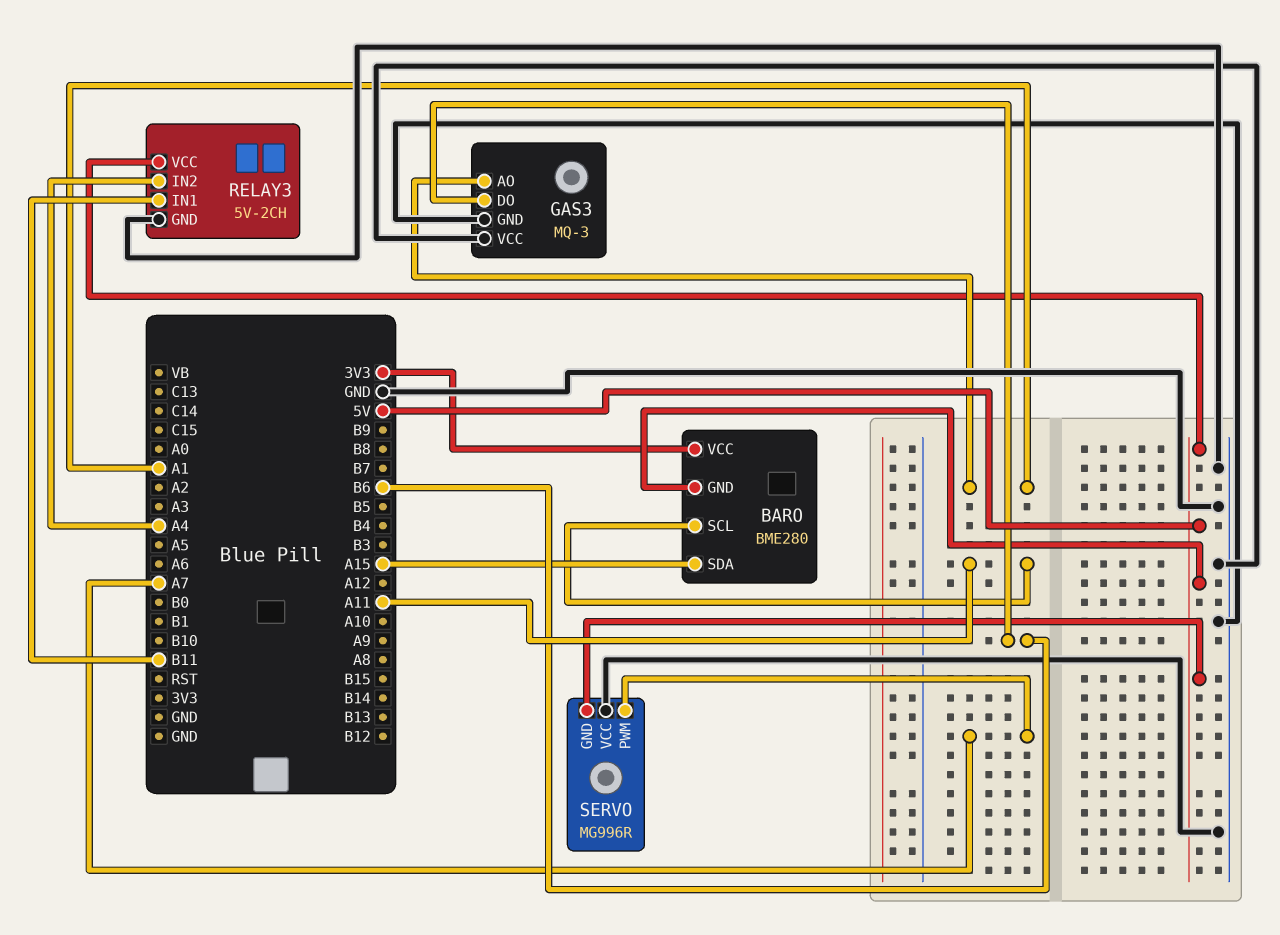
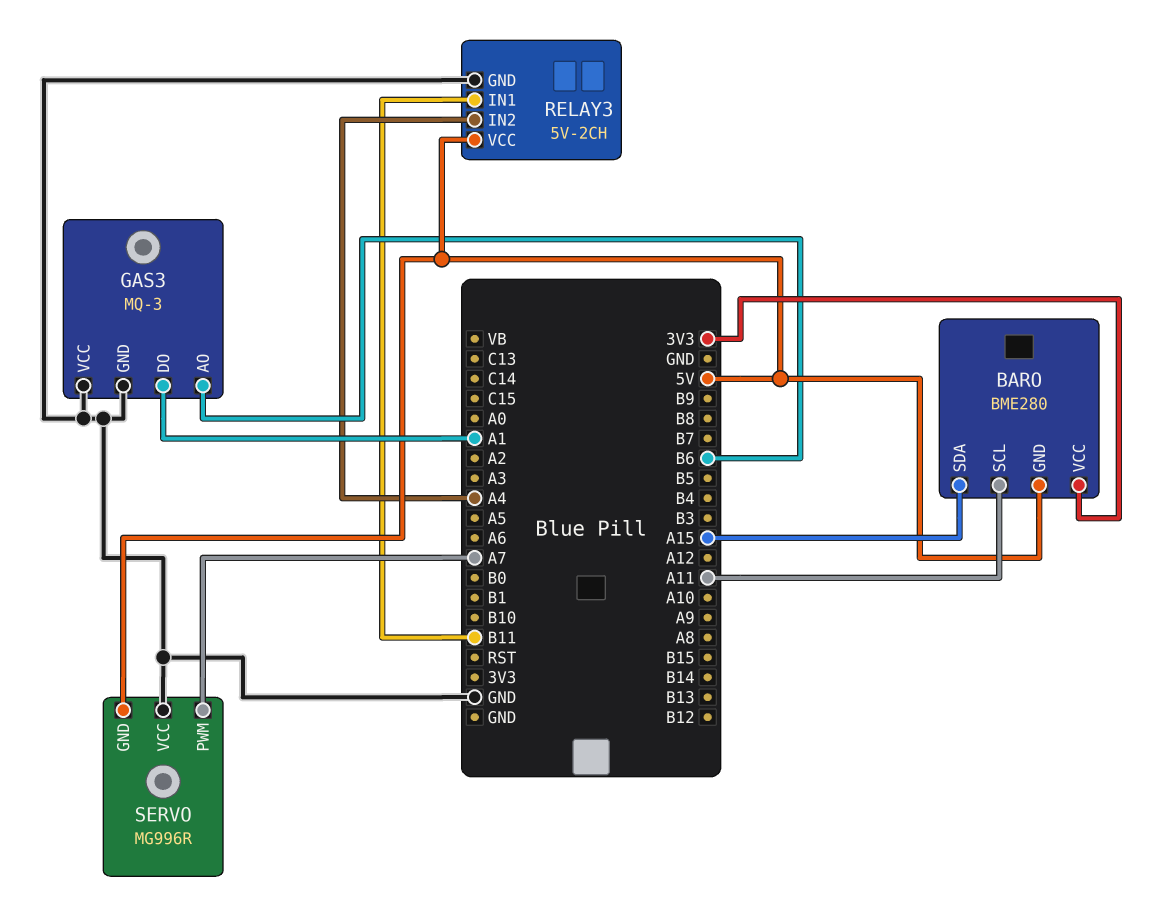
GAS3 pin AO: A1 -> B6
GAS3 pin DO: B6 -> A1

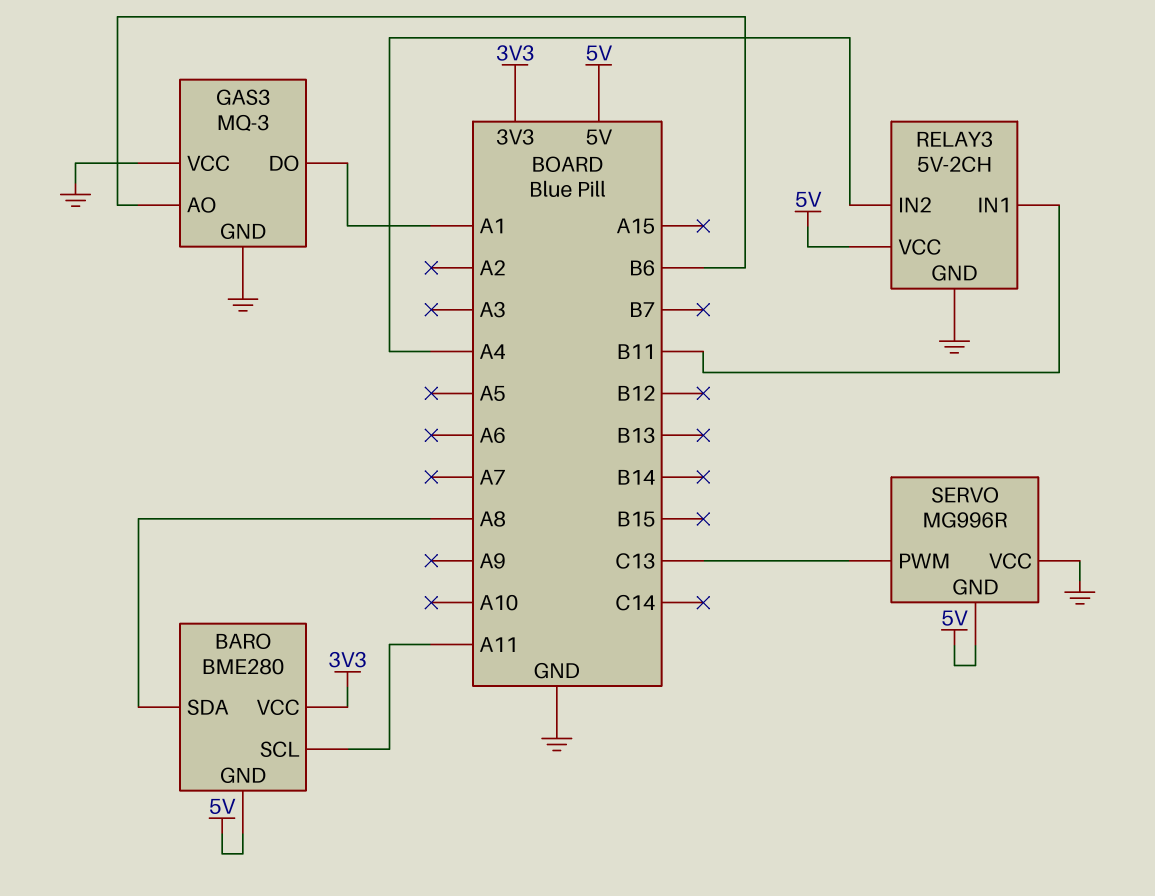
BARO pin SDA: A15 -> A8
SERVO pin PWM: A7 -> C13

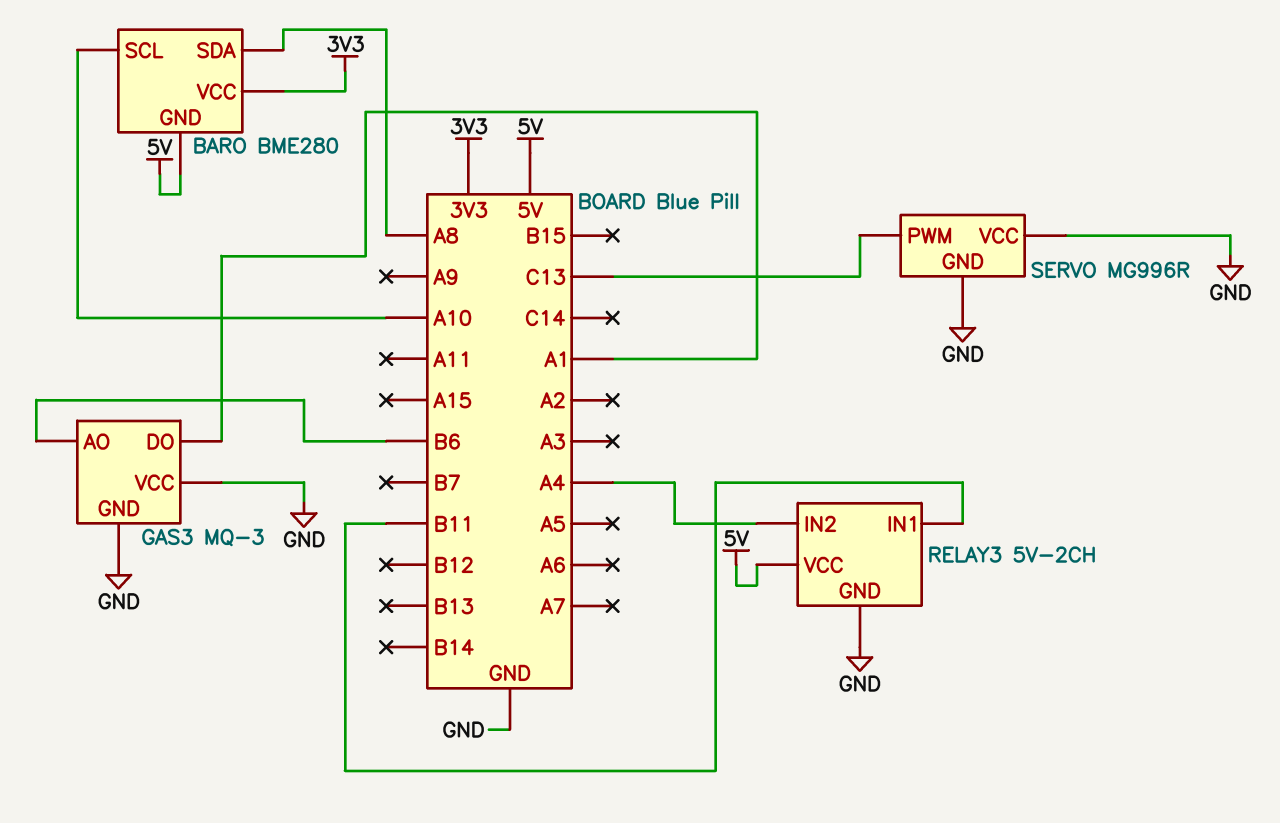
BARO pin SCL: A11 -> A10
SERVO pin GND: 5V -> GND

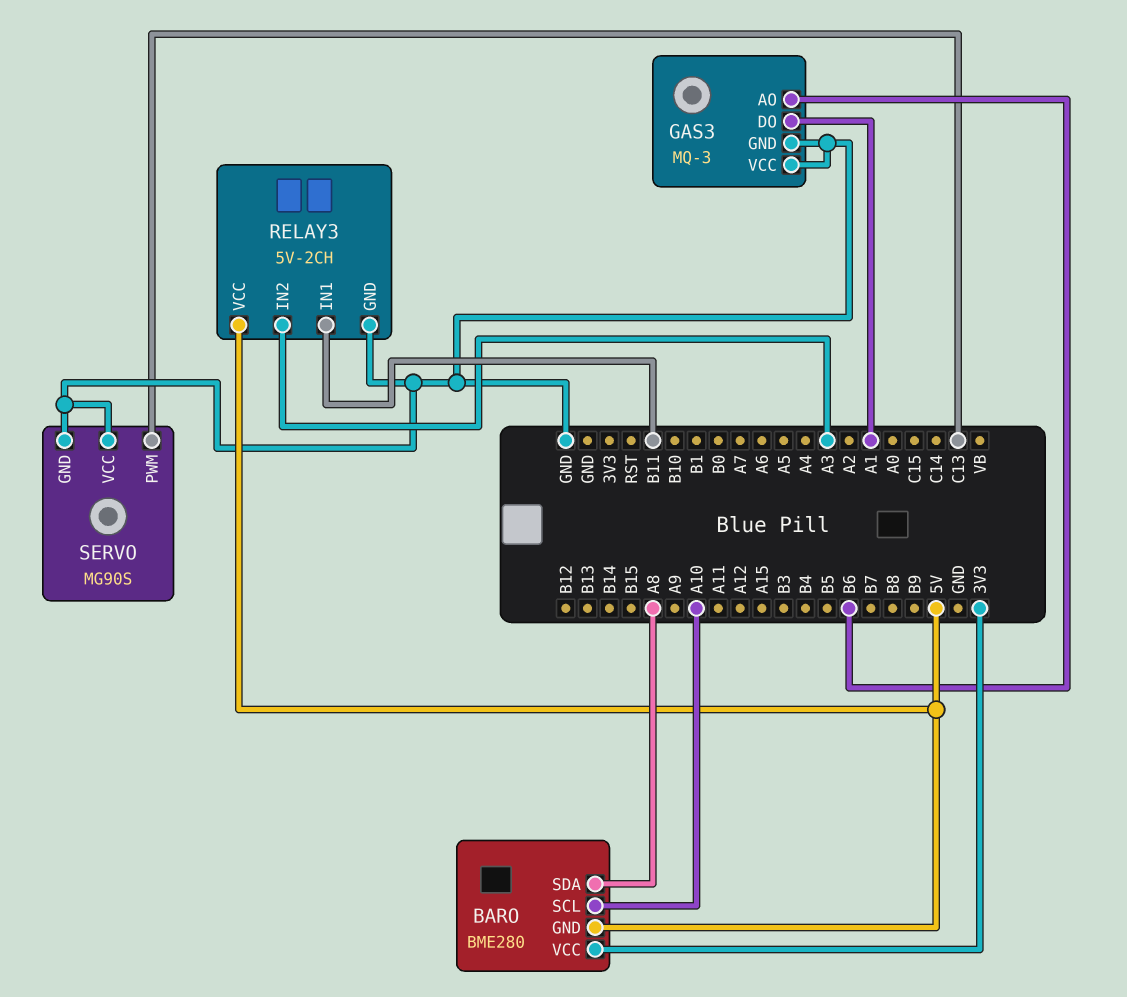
RELAY3 pin IN2: A4 -> A3
SERVO: MG996R -> MG90S

